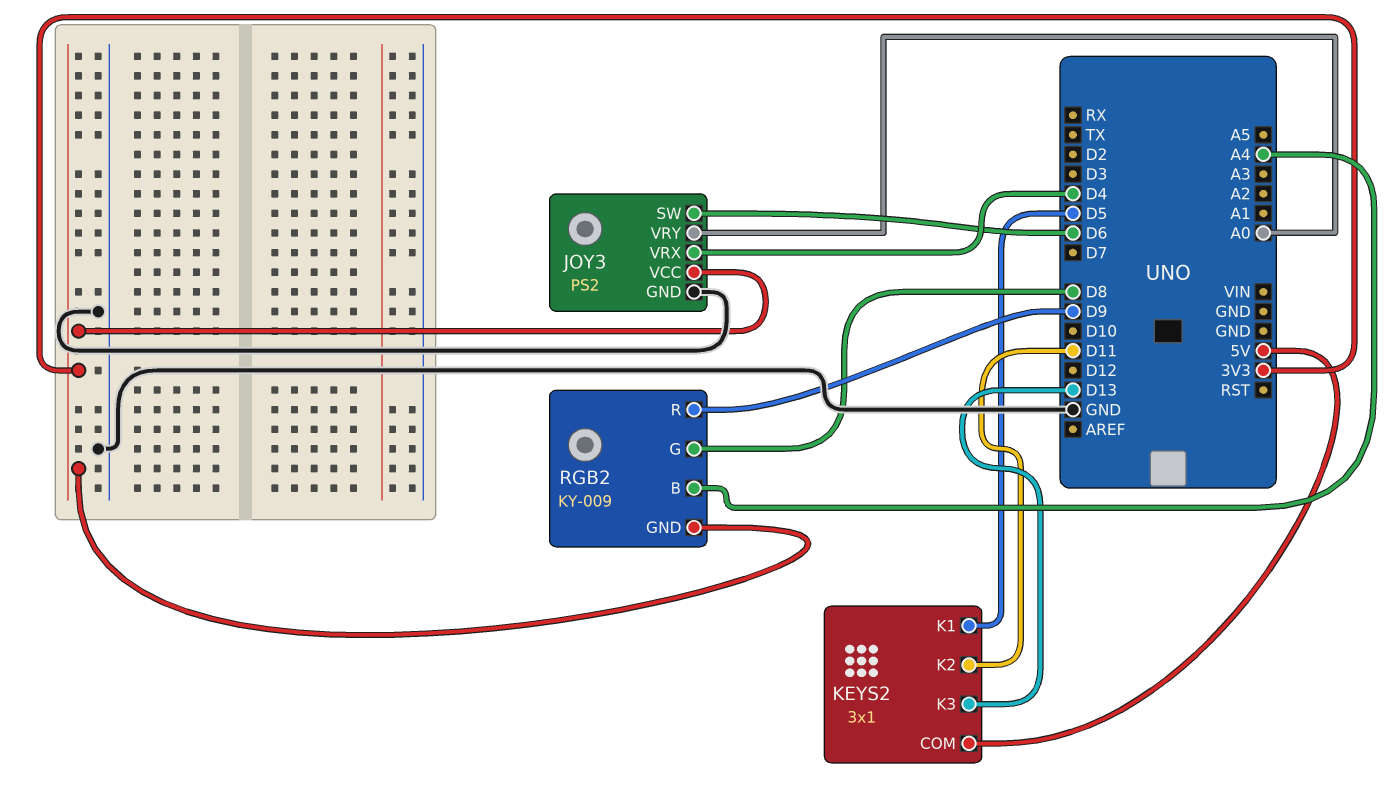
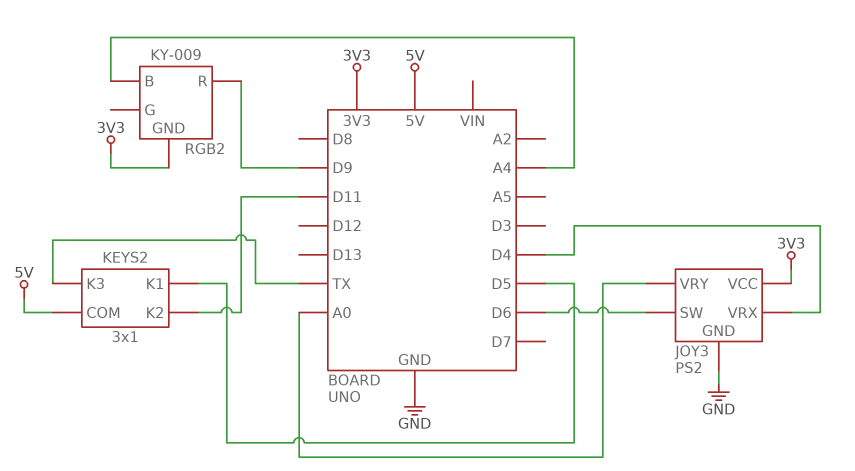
KEYS2 pin K3: D13 -> TX
RGB2 pin G: D8 -> none

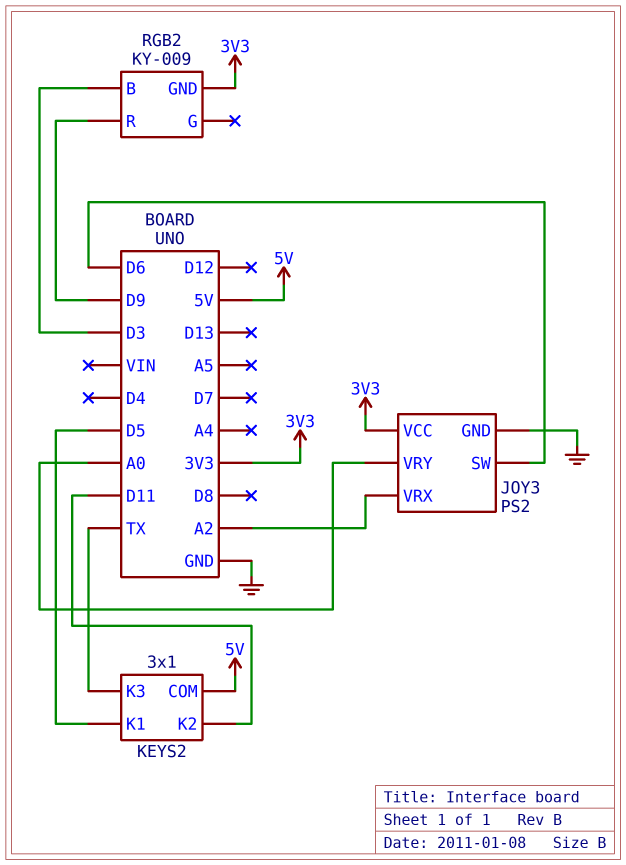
JOY3 pin VRX: D4 -> A2
RGB2 pin B: A4 -> D3

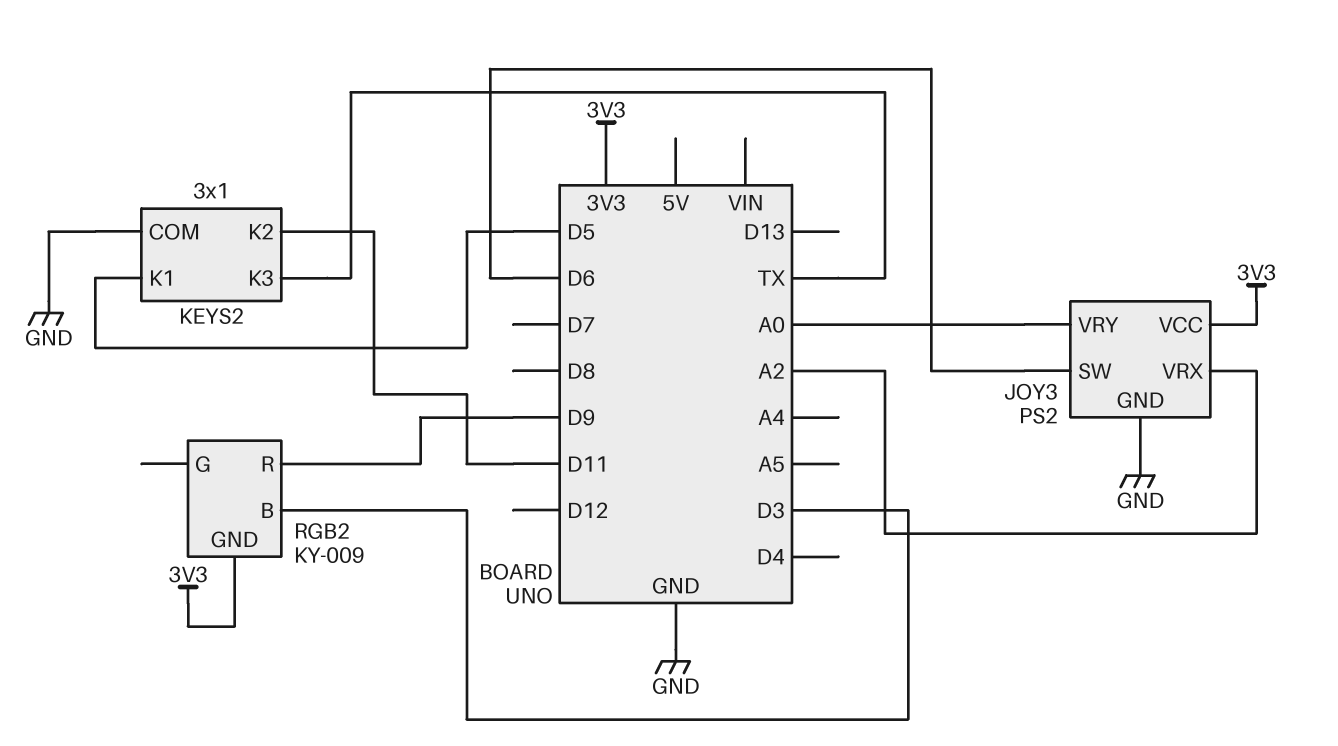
KEYS2 pin COM: 5V -> GND

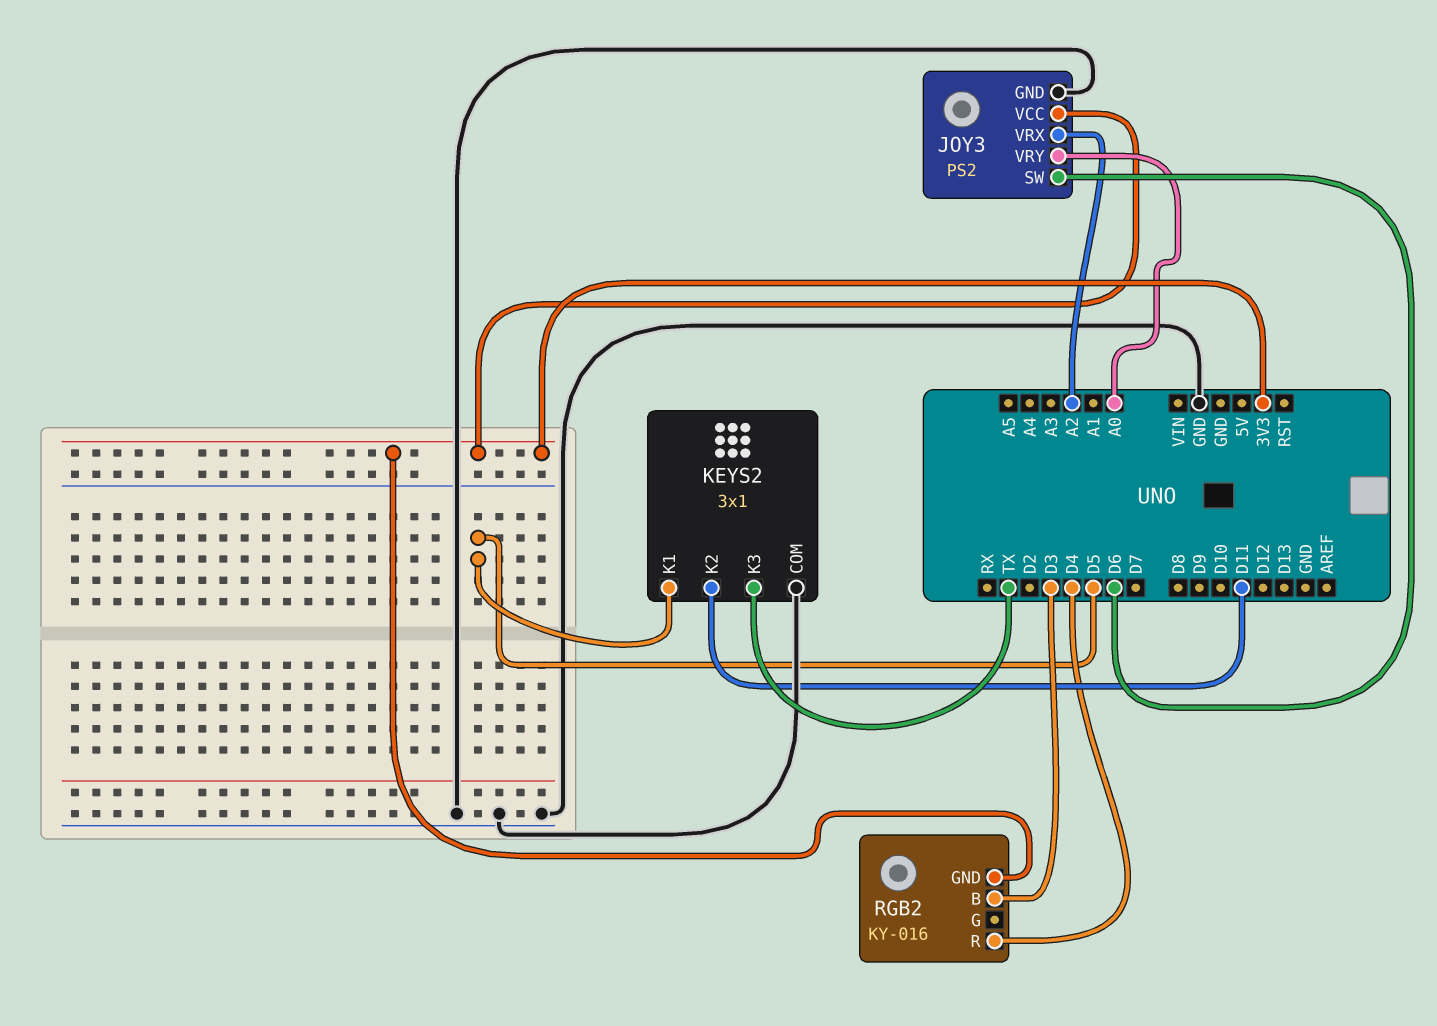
RGB2: KY-009 -> KY-016
RGB2 pin R: D9 -> D4

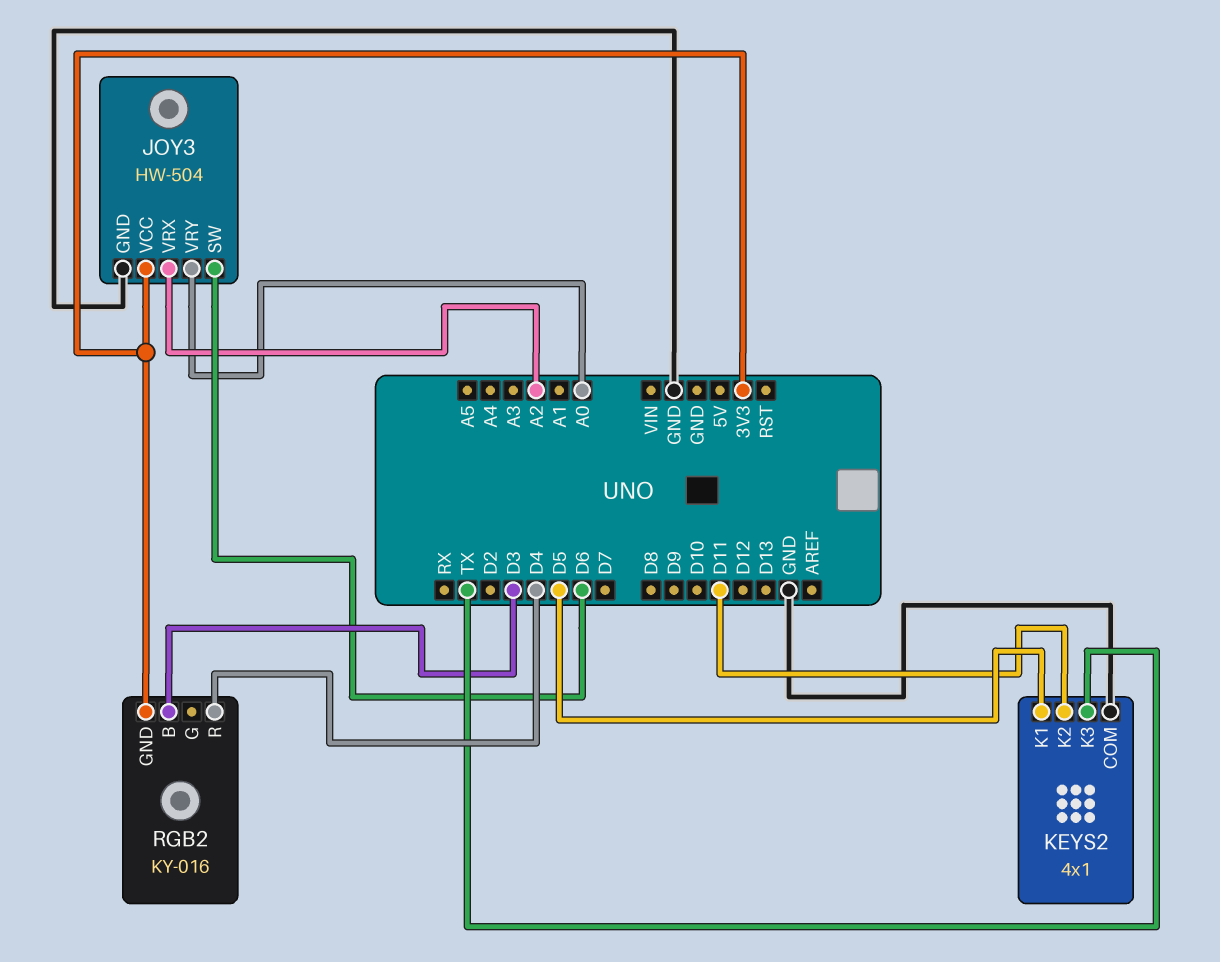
JOY3: PS2 -> HW-504
KEYS2: 3x1 -> 4x1

